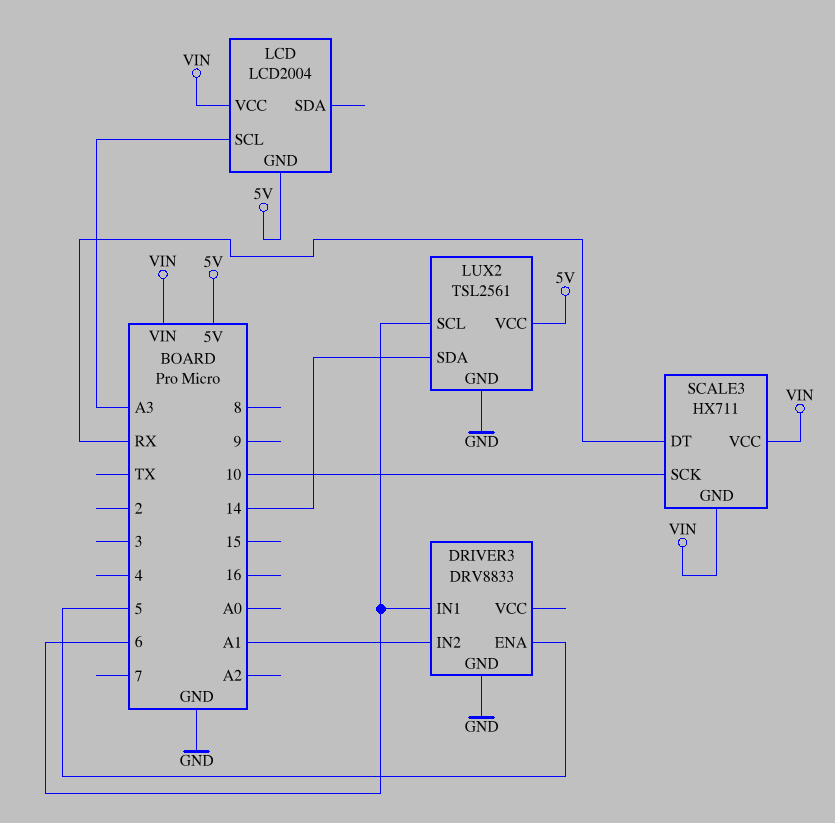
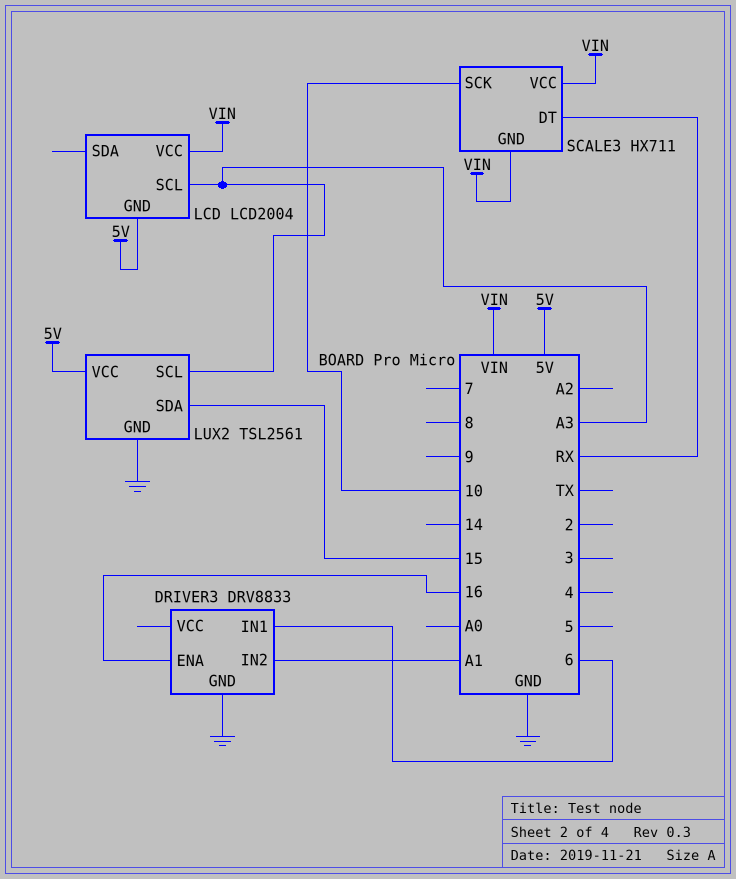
DRIVER3 pin ENA: 5 -> 16
LUX2 pin SCL: 6 -> A3
LUX2 pin SDA: 14 -> 15

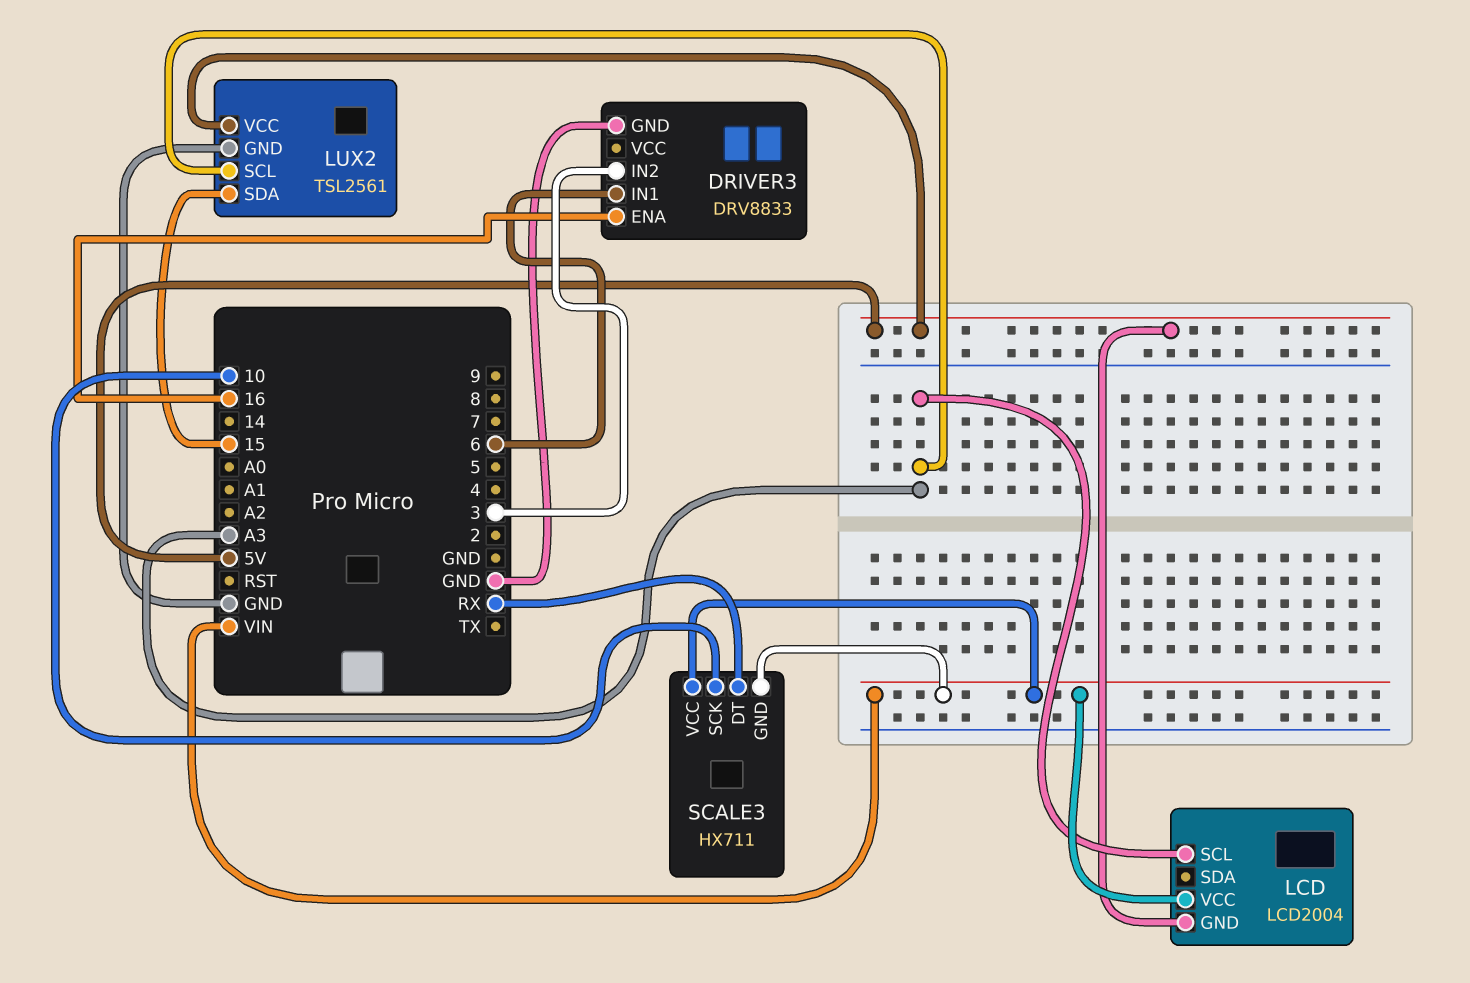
DRIVER3 pin IN2: A1 -> 3

